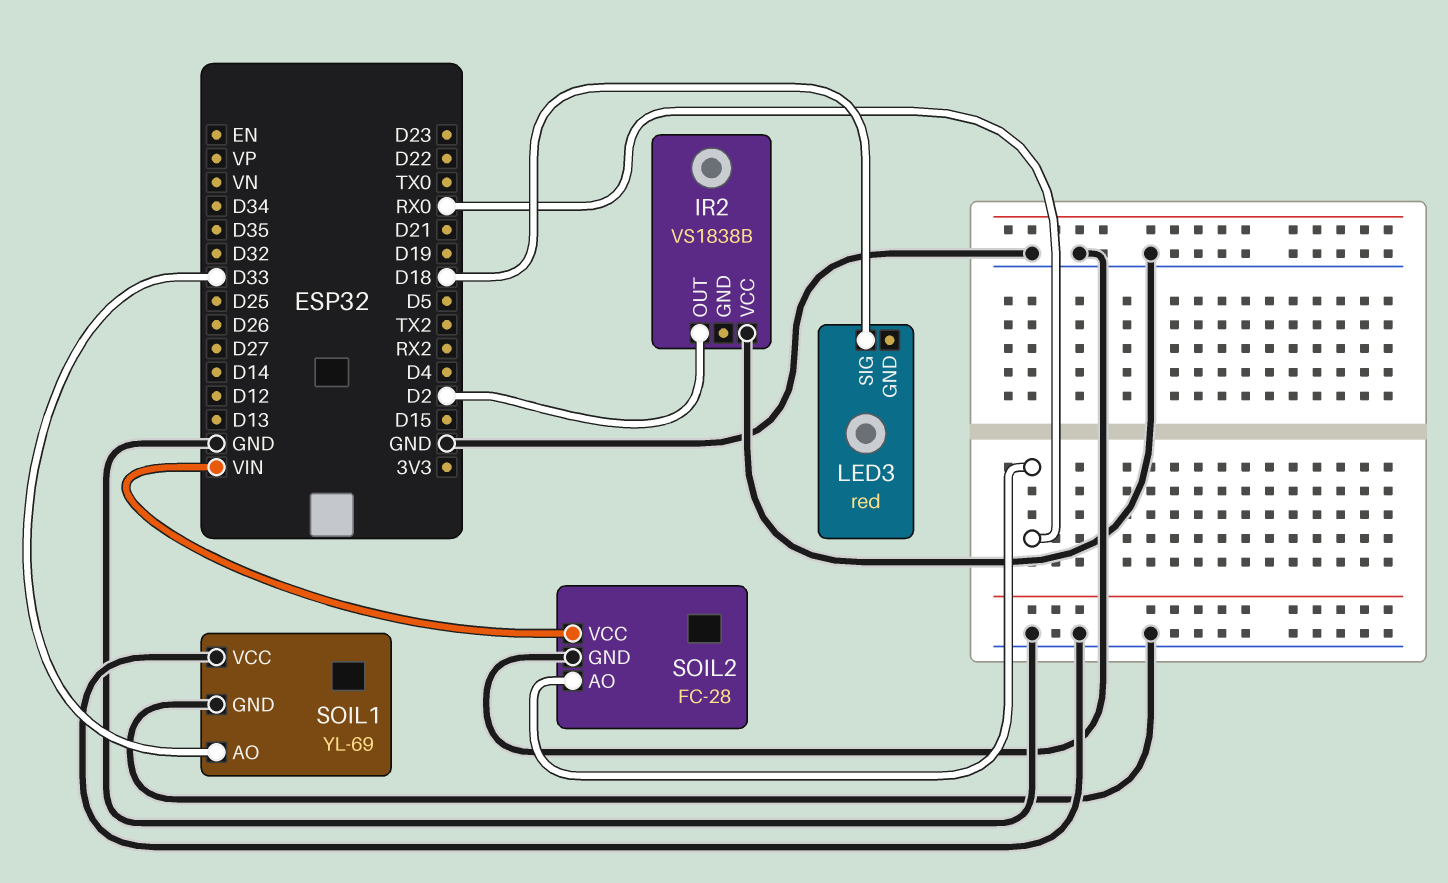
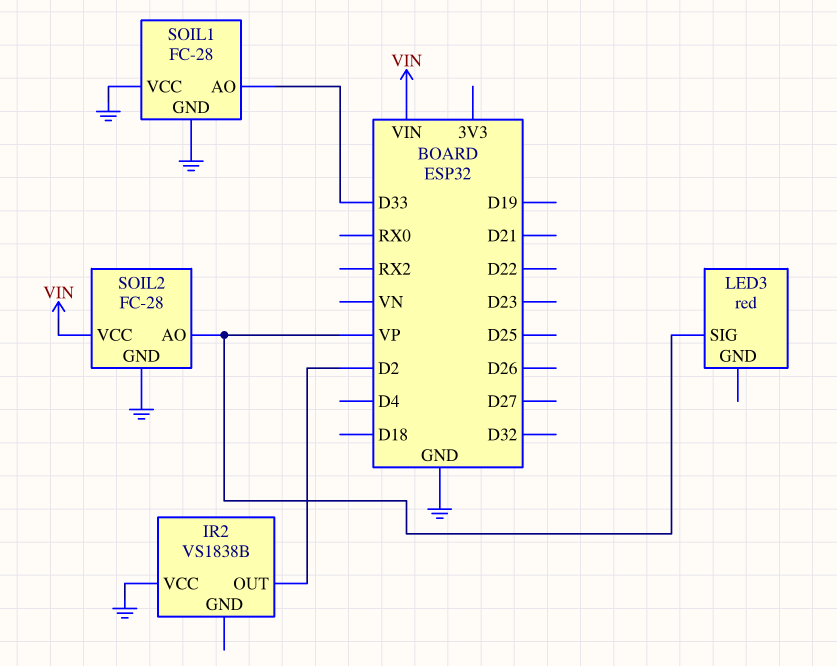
LED3 pin SIG: D18 -> VP
SOIL1: YL-69 -> FC-28
SOIL2 pin AO: RX0 -> VP

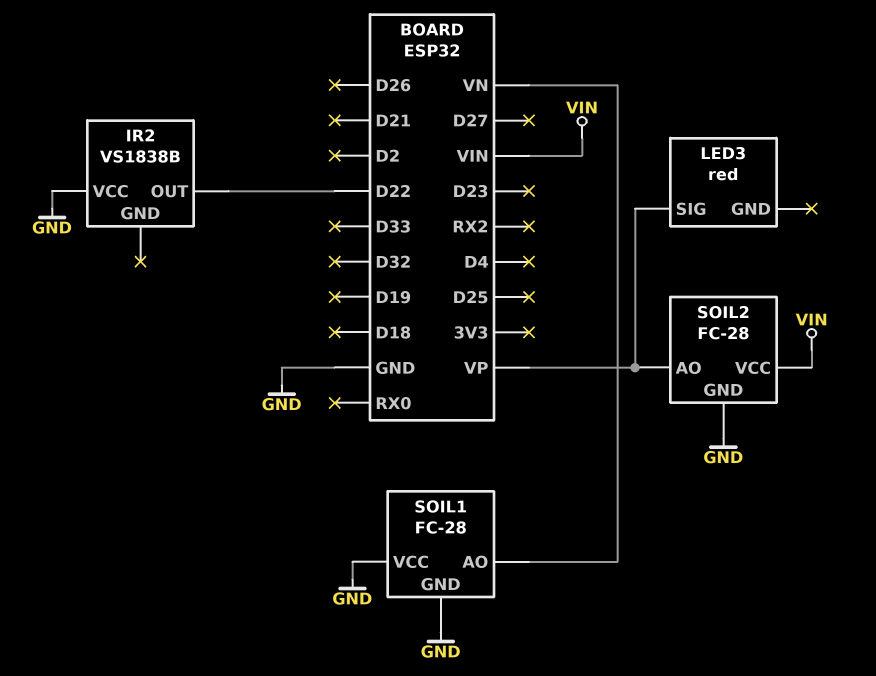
IR2 pin OUT: D2 -> D22
SOIL1 pin AO: D33 -> VN

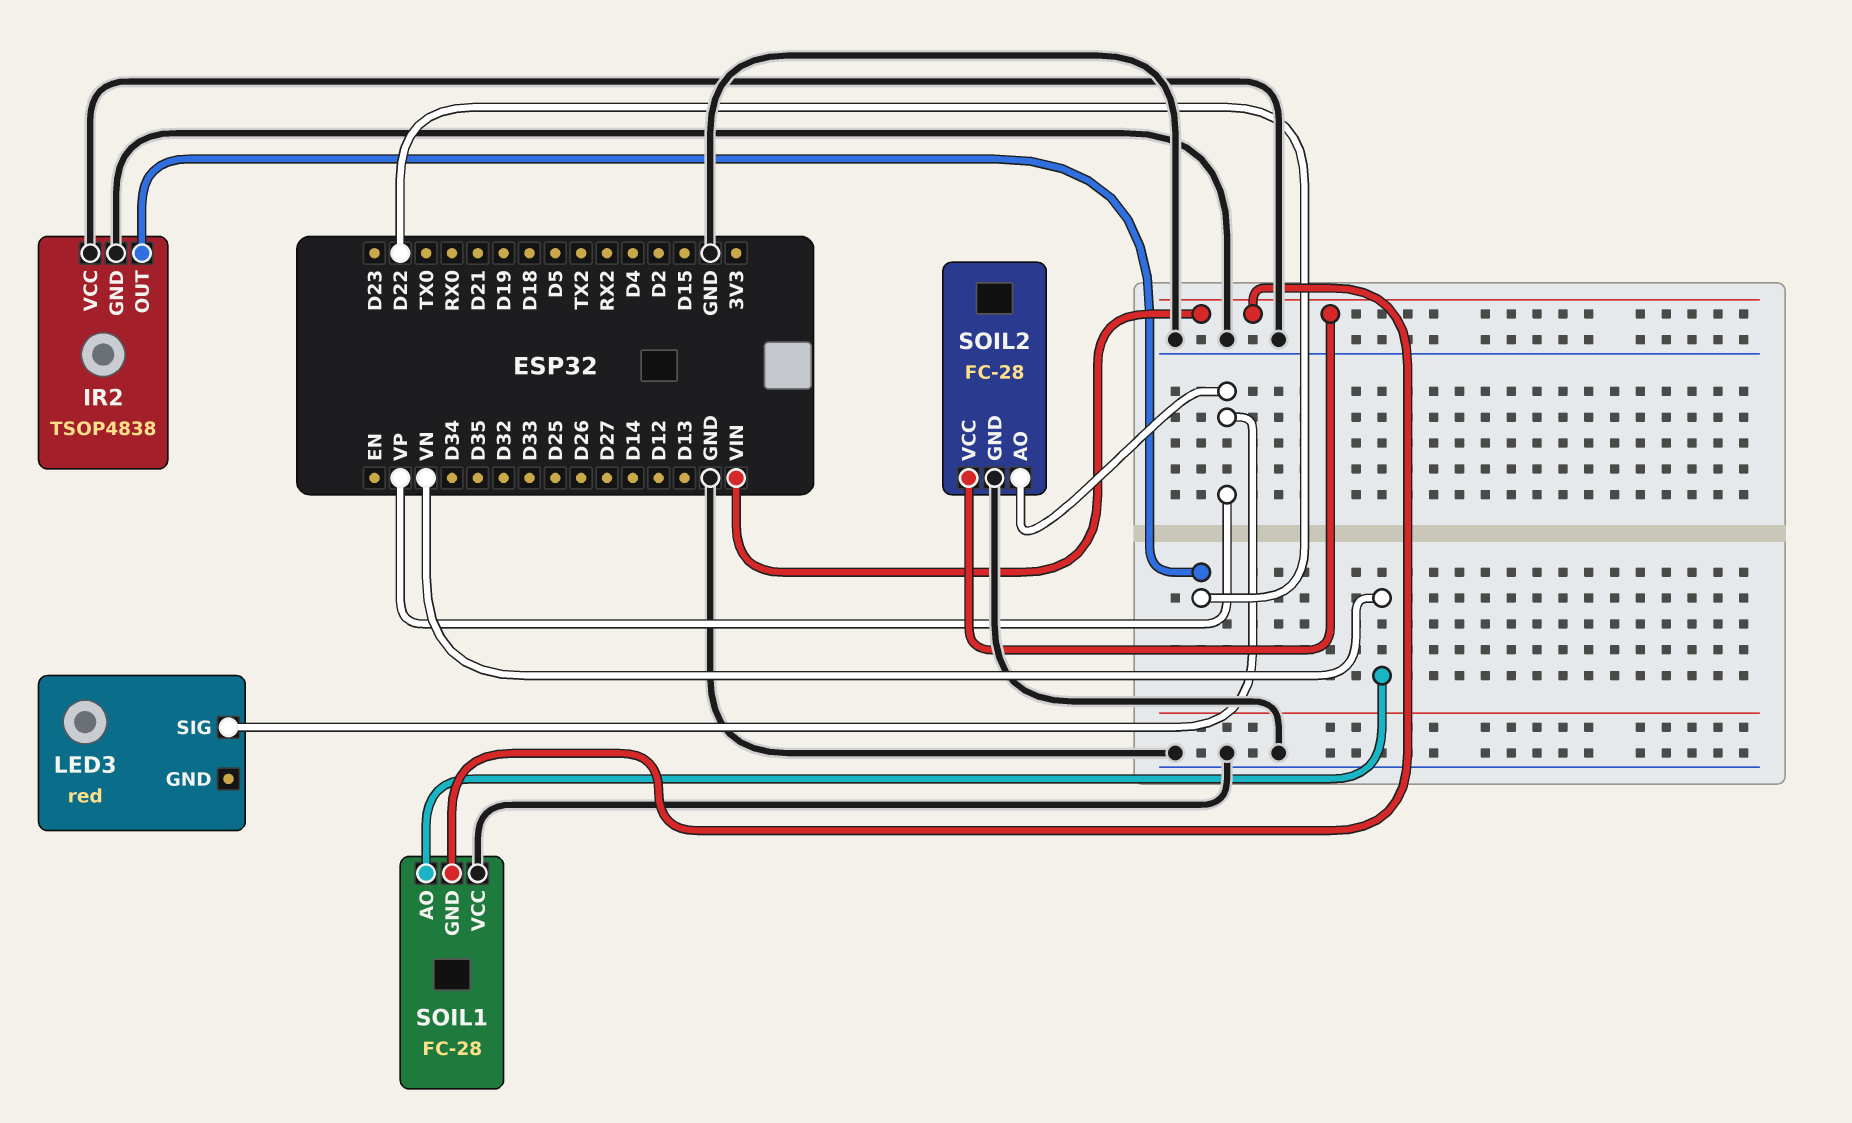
IR2: VS1838B -> TSOP4838
IR2 pin GND: none -> GND
SOIL1 pin GND: GND -> VIN

